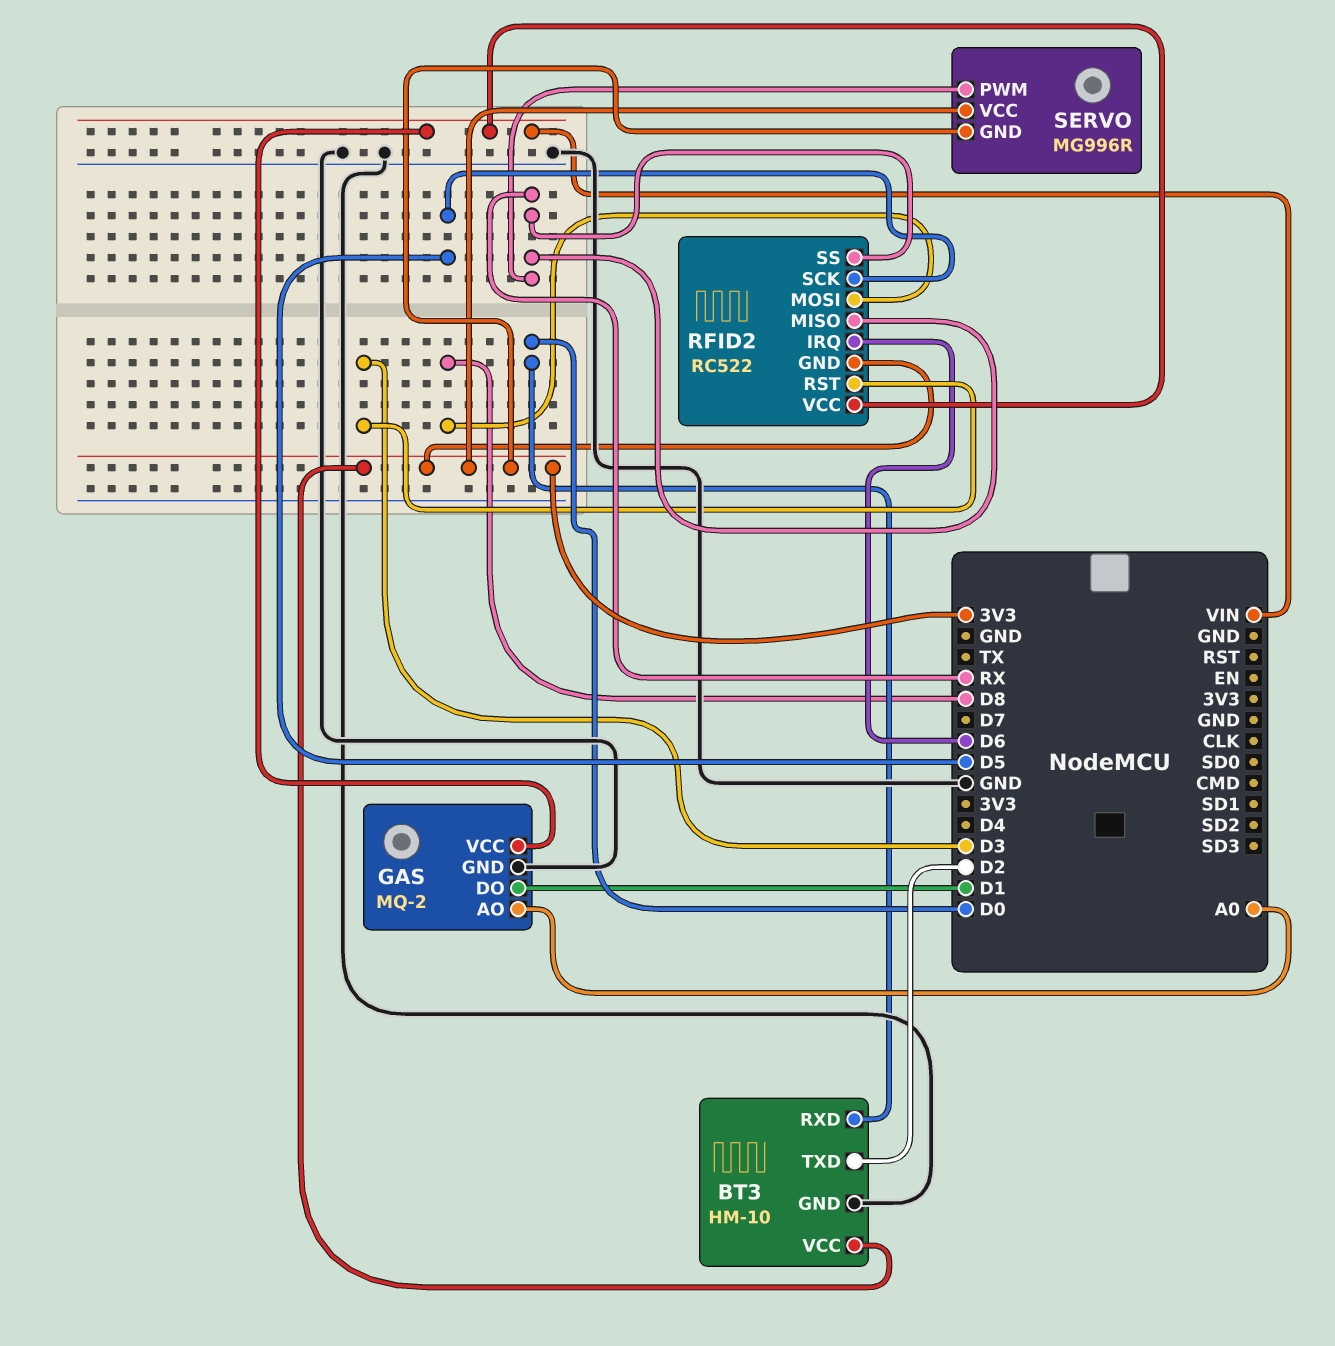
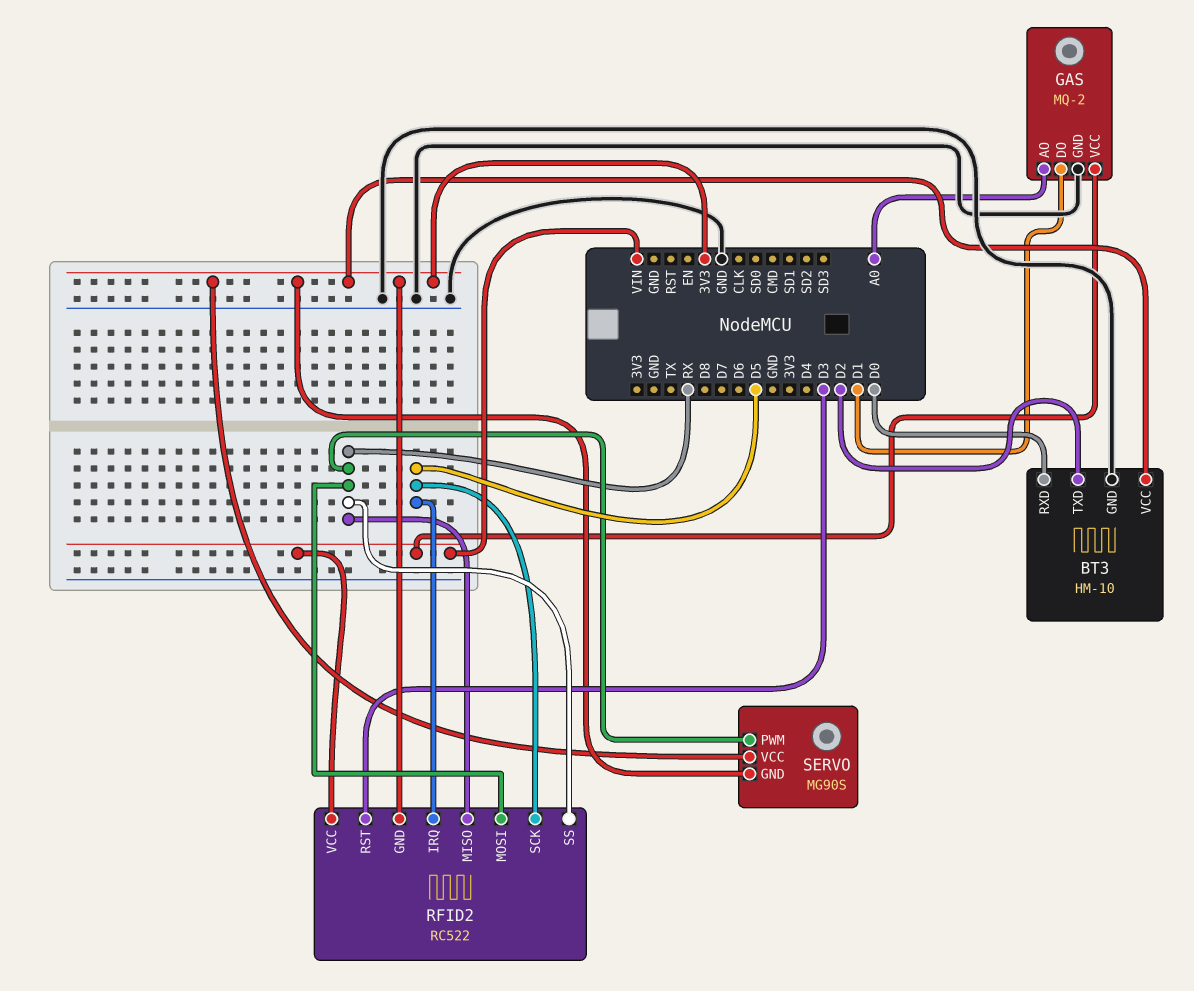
RFID2 pin IRQ: D6 -> D5
RFID2 pin MOSI: D8 -> RX
SERVO: MG996R -> MG90S

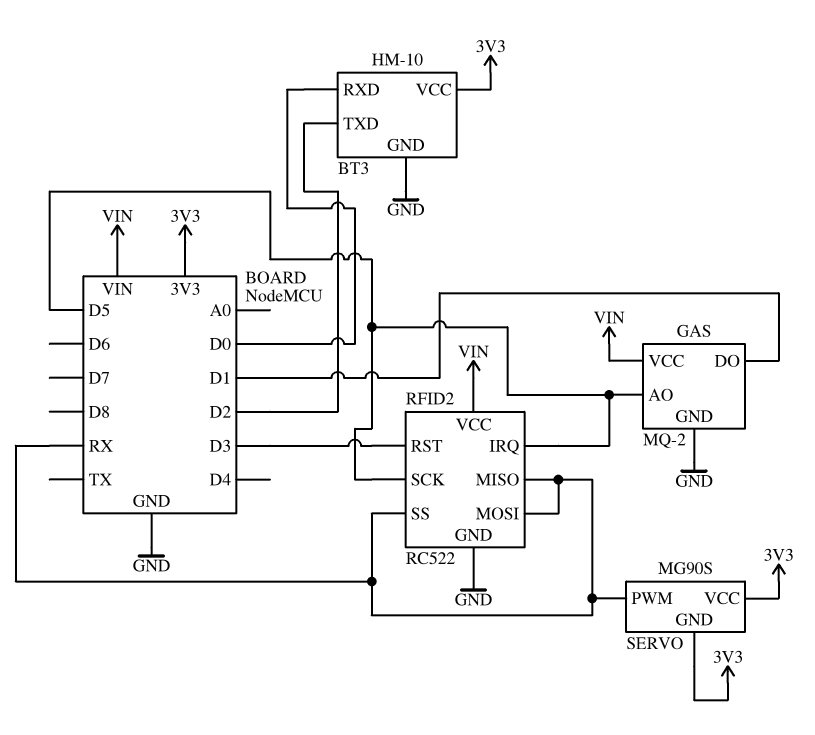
GAS pin AO: A0 -> D5
RFID2 pin GND: 3V3 -> GND

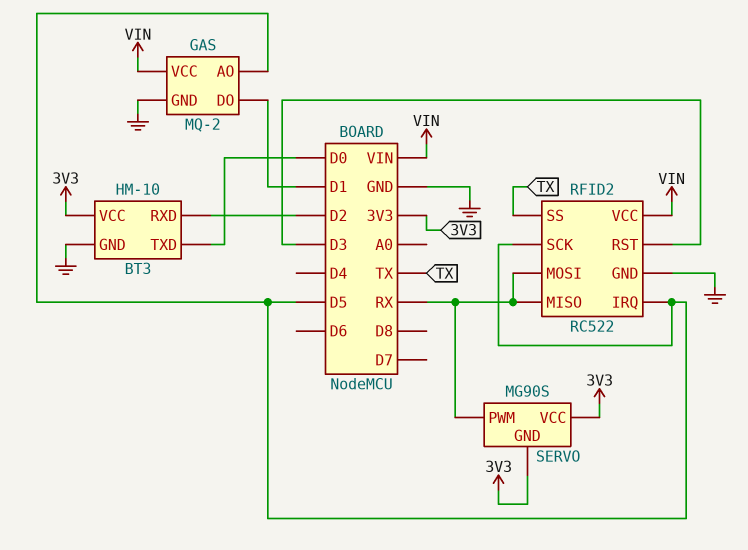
BT3 pin RXD: D0 -> D2
BT3 pin TXD: D2 -> D0
RFID2 pin SS: RX -> TX

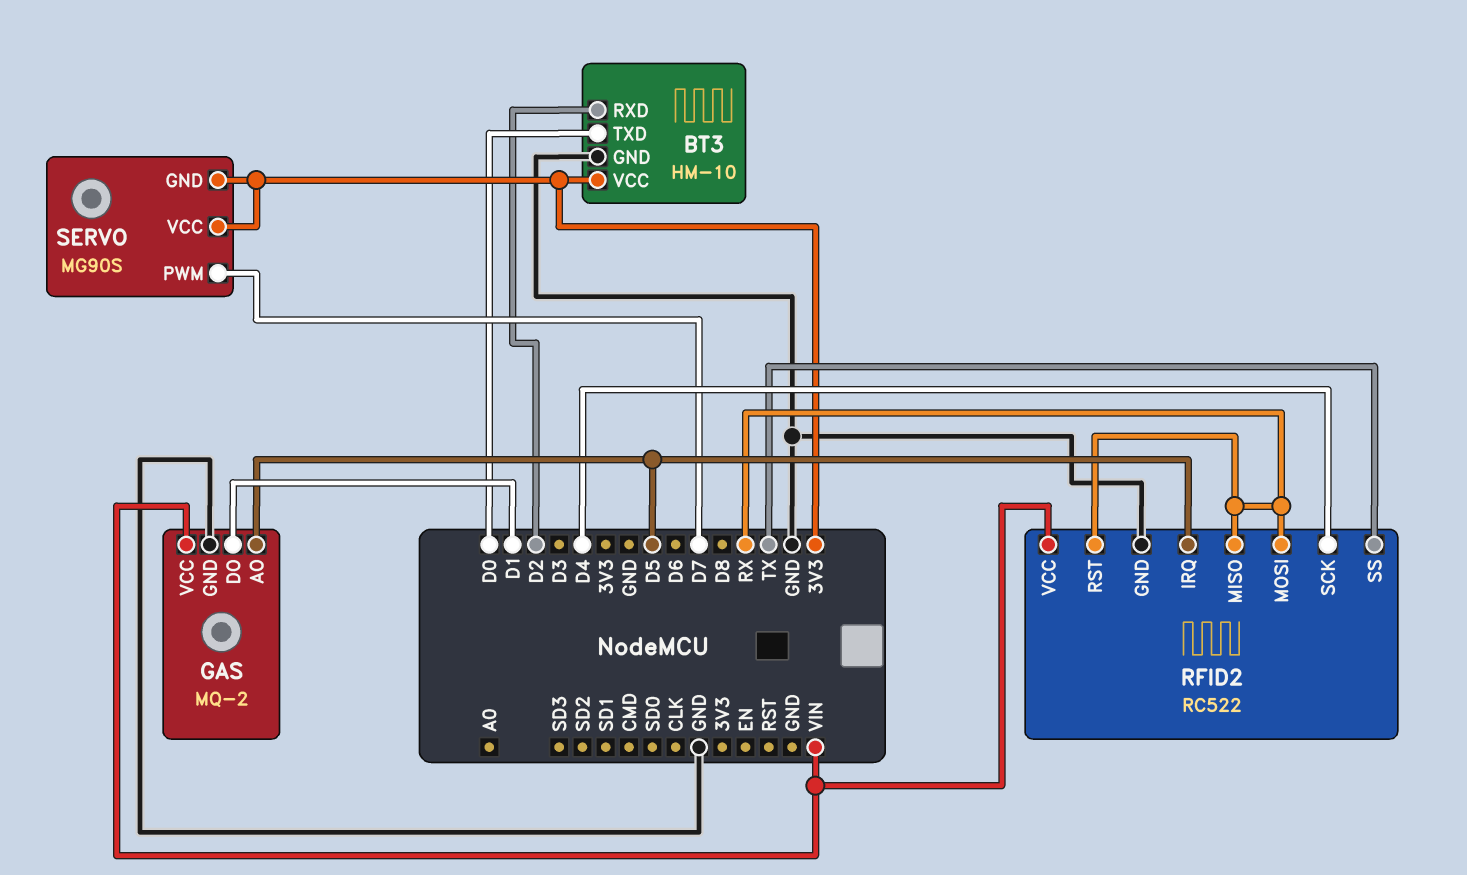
RFID2 pin RST: D3 -> RX
RFID2 pin SCK: D5 -> D4
SERVO pin PWM: RX -> D7

